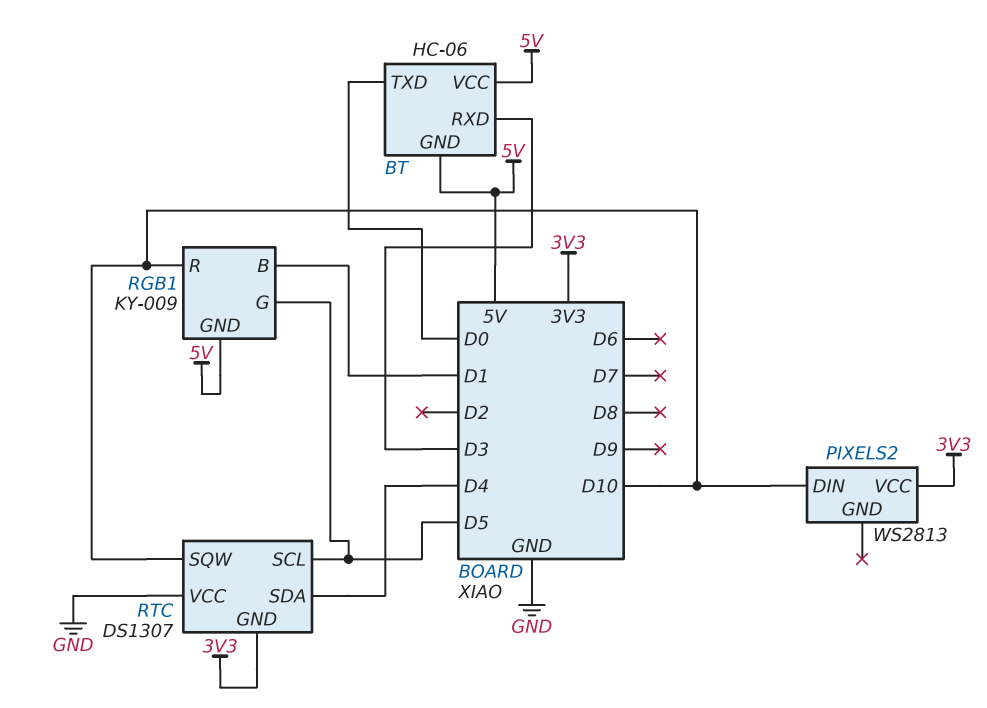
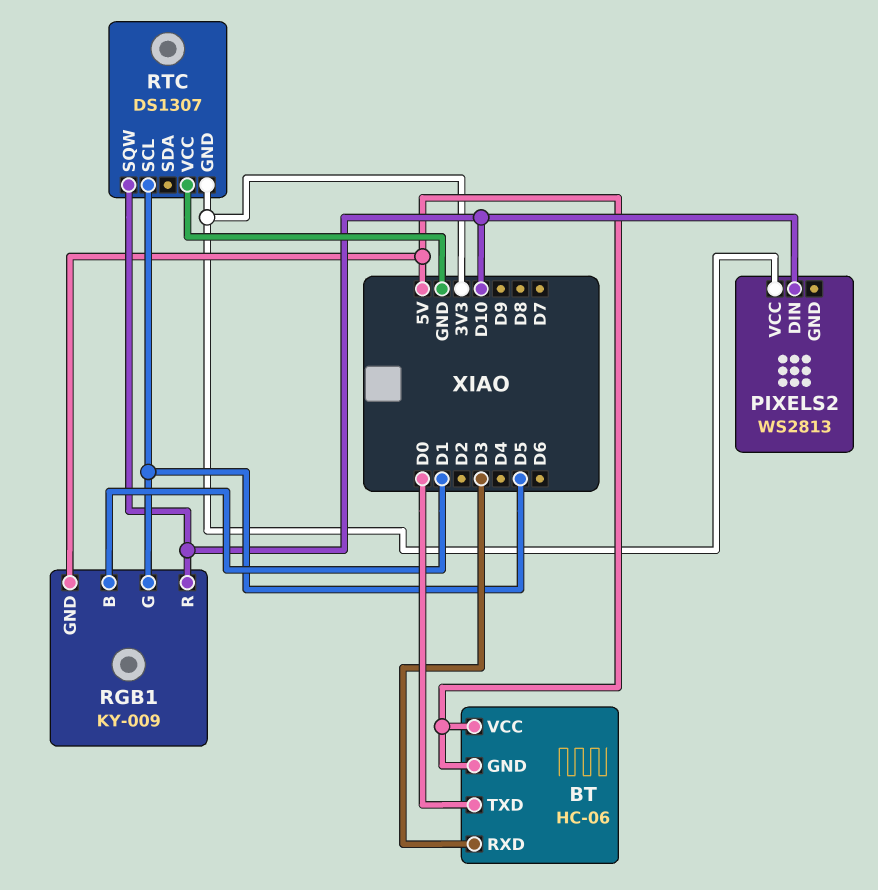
RTC pin SDA: D4 -> none

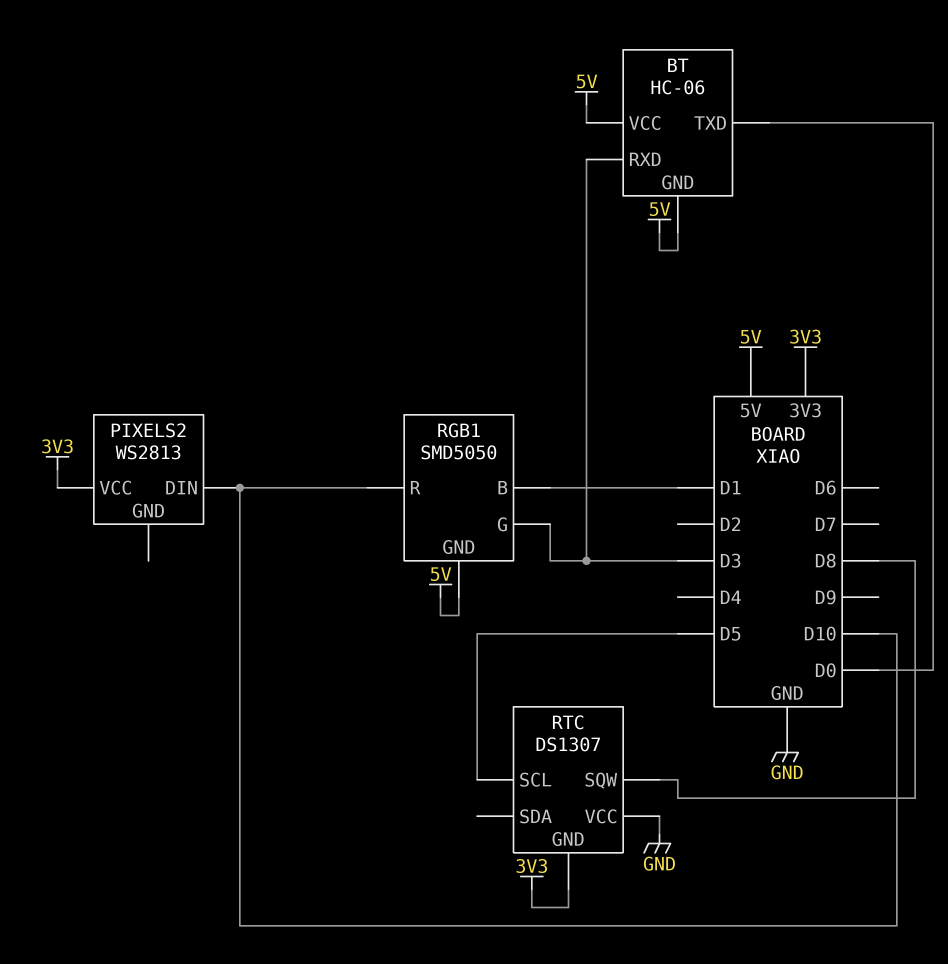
RGB1: KY-009 -> SMD5050
RGB1 pin G: D5 -> D3
RTC pin SQW: D10 -> D8

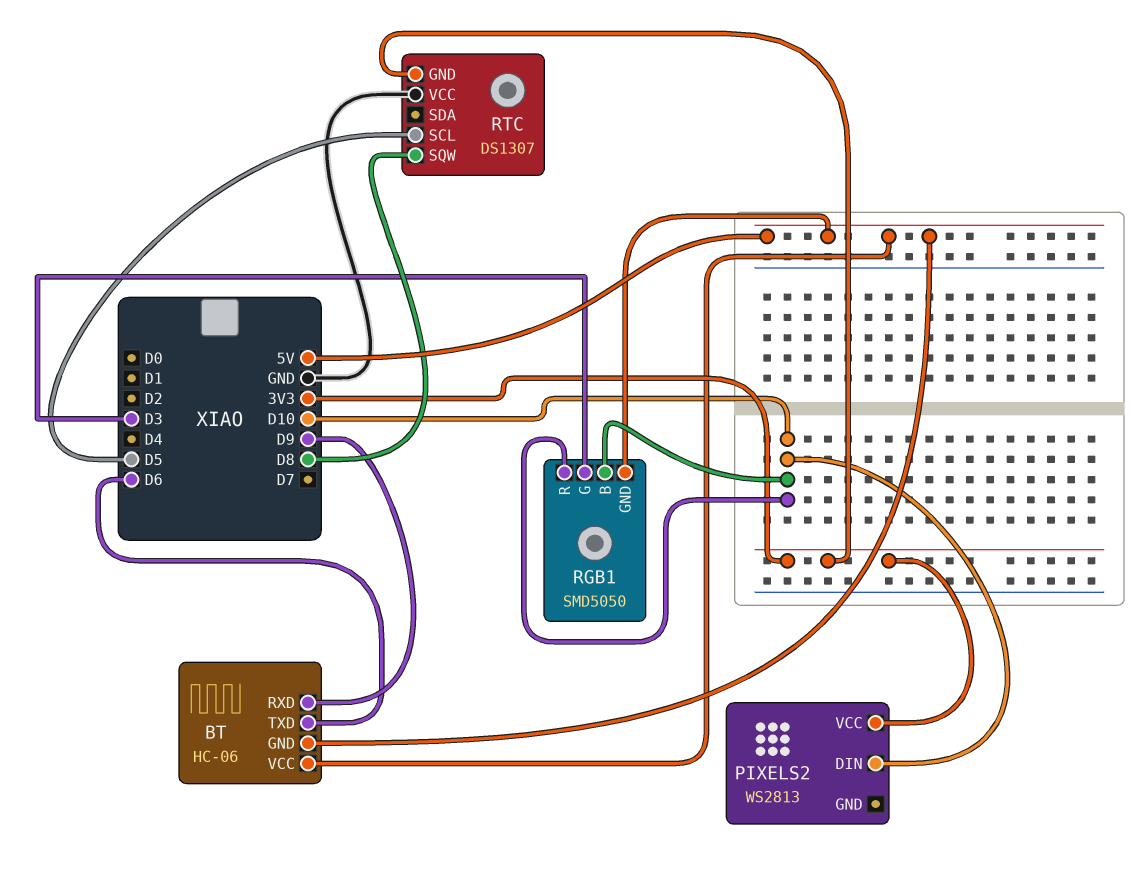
BT pin RXD: D3 -> D9
BT pin TXD: D0 -> D6
RGB1 pin B: D1 -> D10

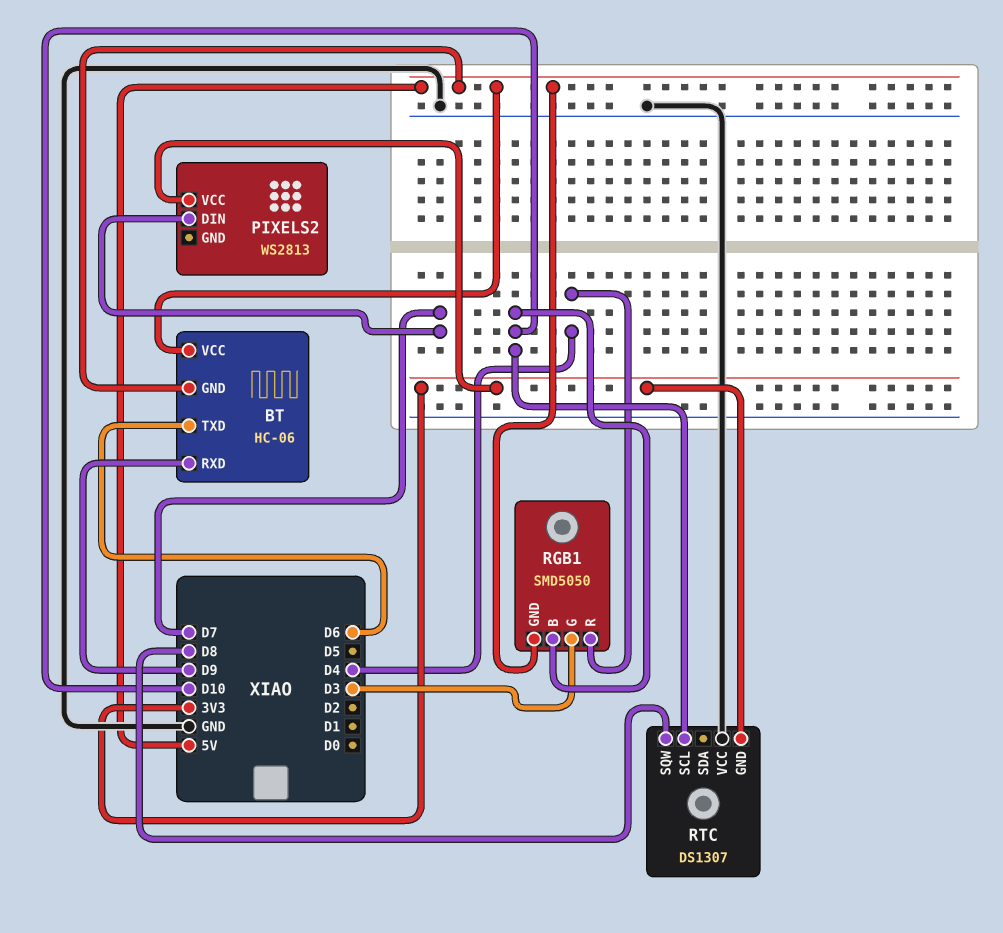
PIXELS2 pin DIN: D10 -> D7
RGB1 pin R: D10 -> D4
RTC pin SCL: D5 -> D10

